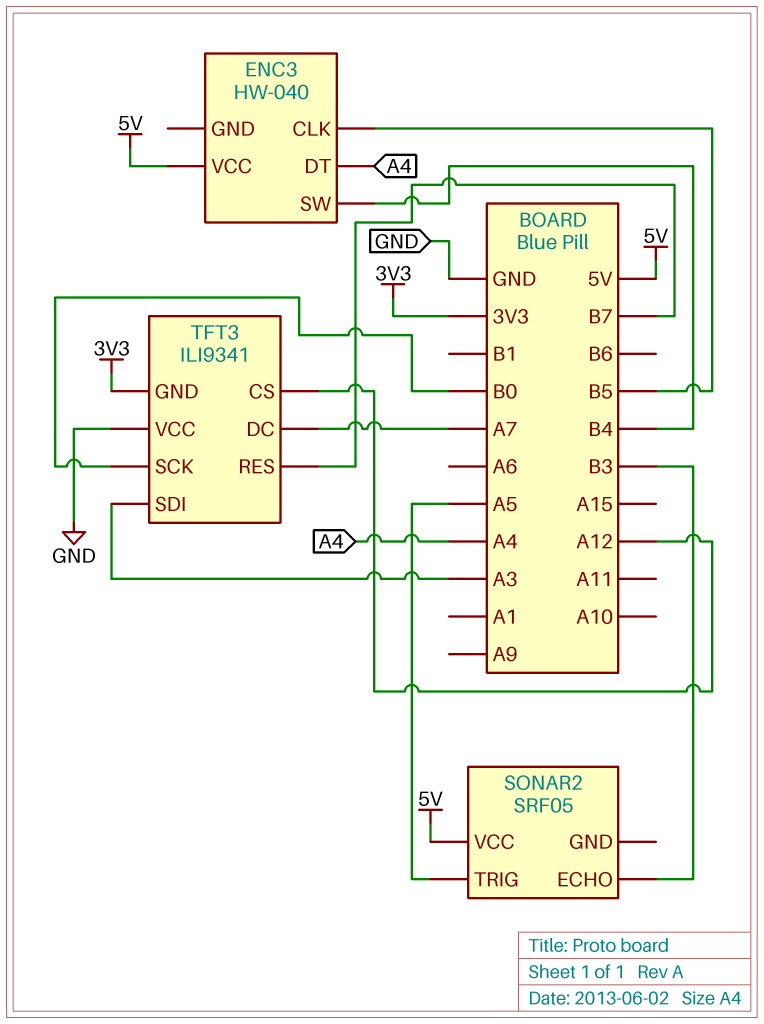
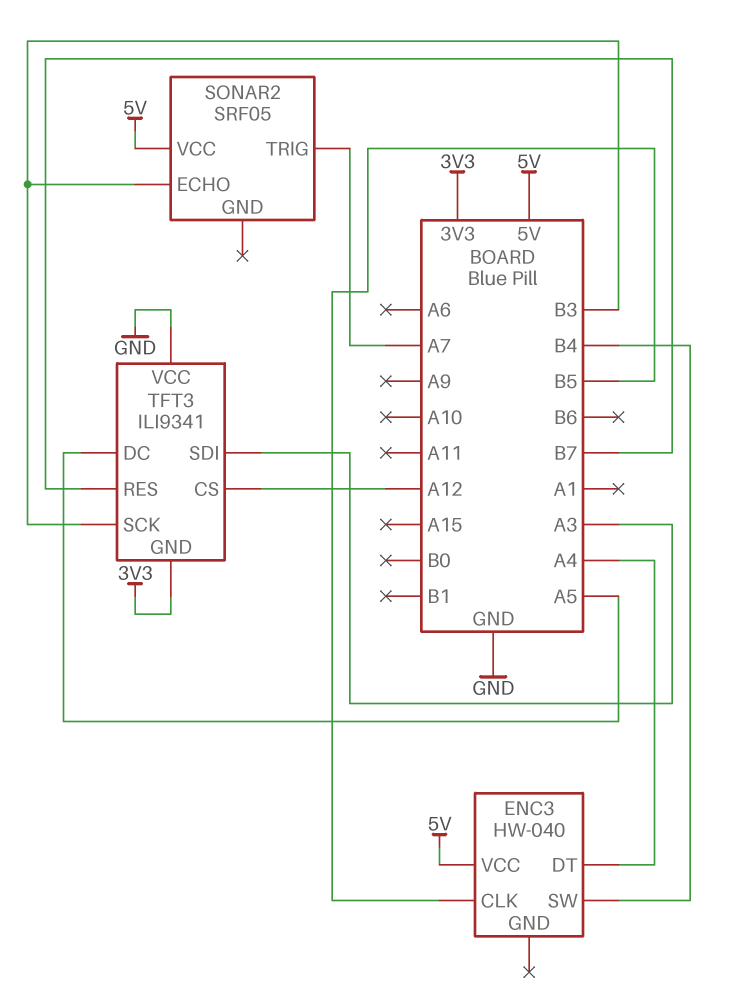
SONAR2 pin TRIG: A5 -> A7
TFT3 pin DC: A7 -> A5
TFT3 pin SCK: B0 -> B3

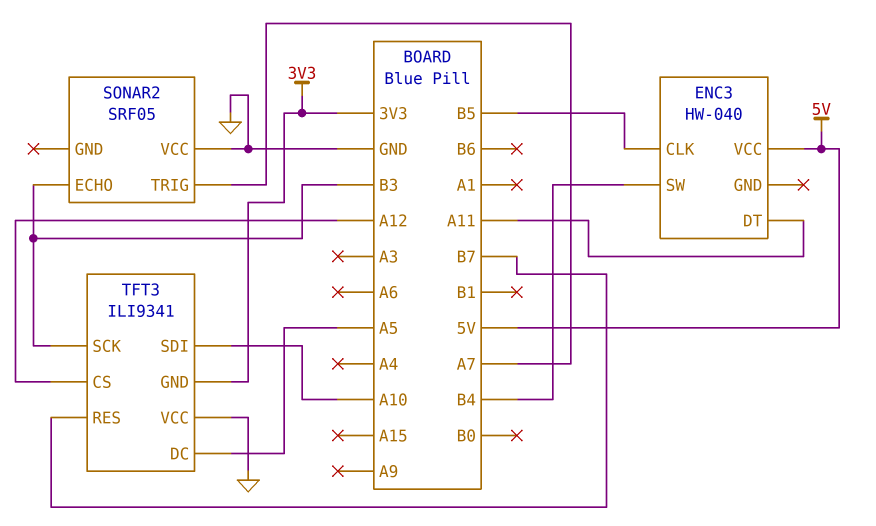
ENC3 pin DT: A4 -> A11
SONAR2 pin VCC: 5V -> GND
TFT3 pin SDI: A3 -> A10

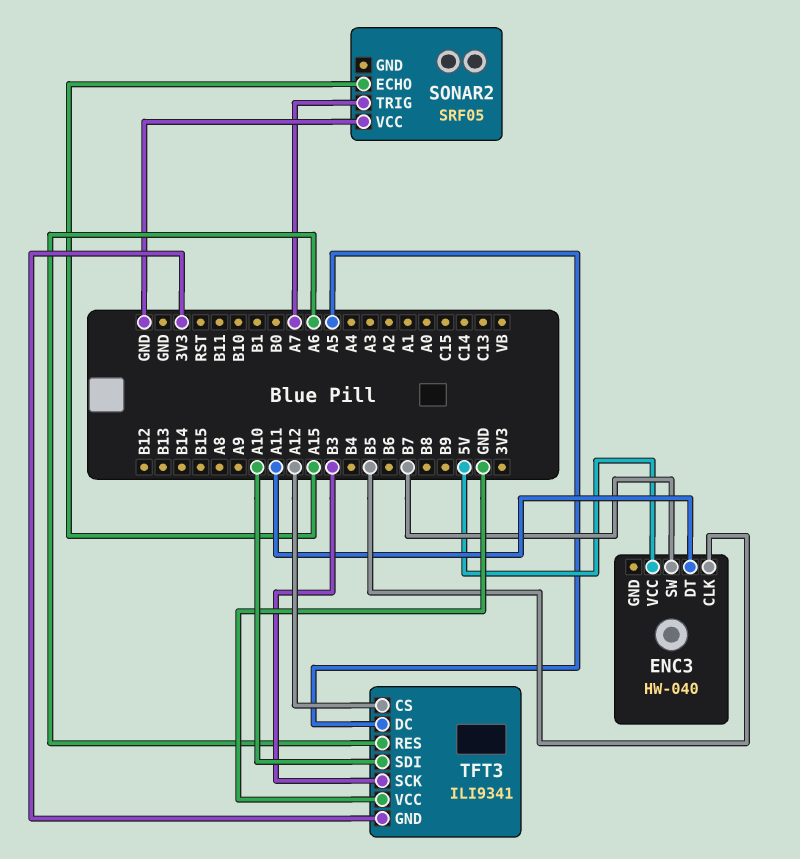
ENC3 pin SW: B4 -> B7
SONAR2 pin ECHO: B3 -> A15
TFT3 pin RES: B7 -> A6

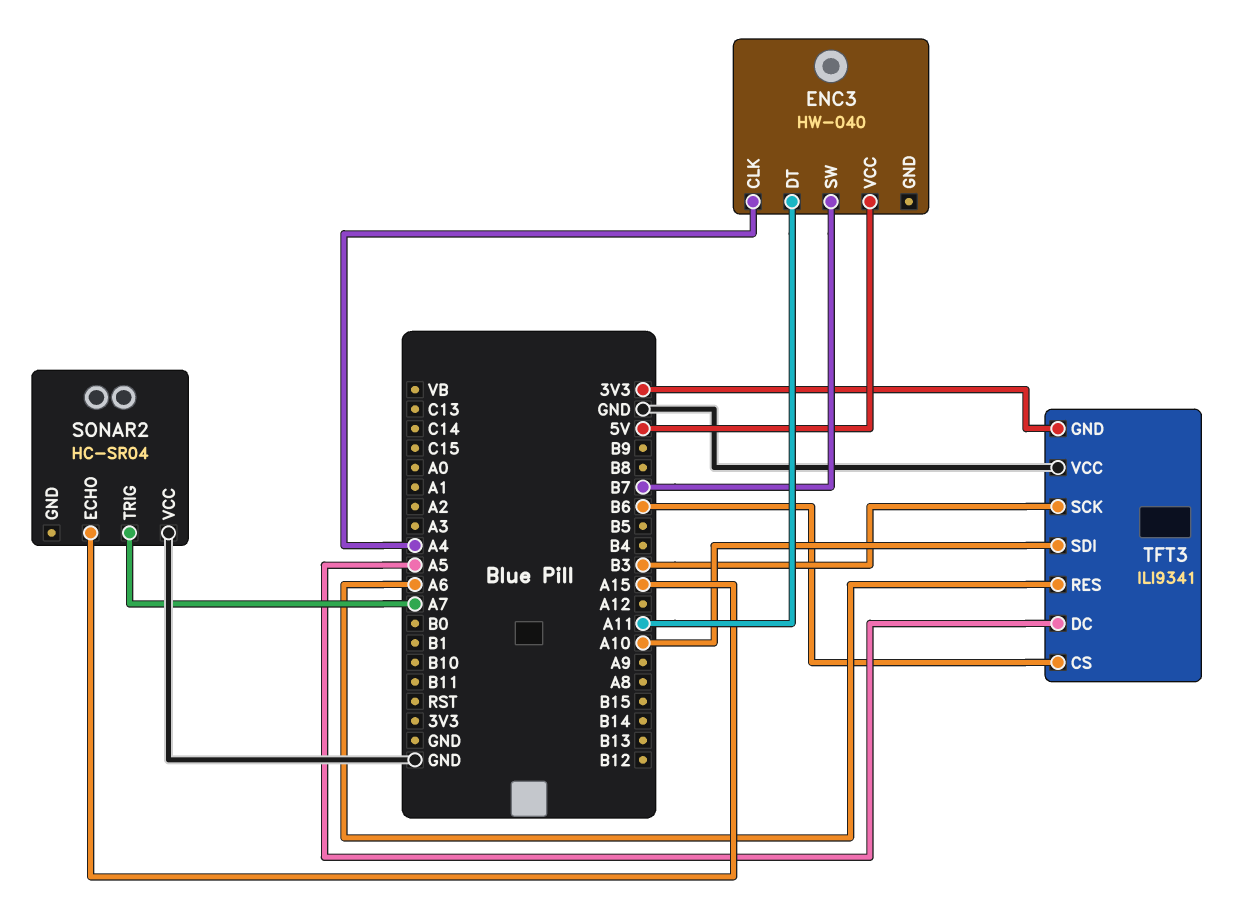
ENC3 pin CLK: B5 -> A4
SONAR2: SRF05 -> HC-SR04
TFT3 pin CS: A12 -> B6

